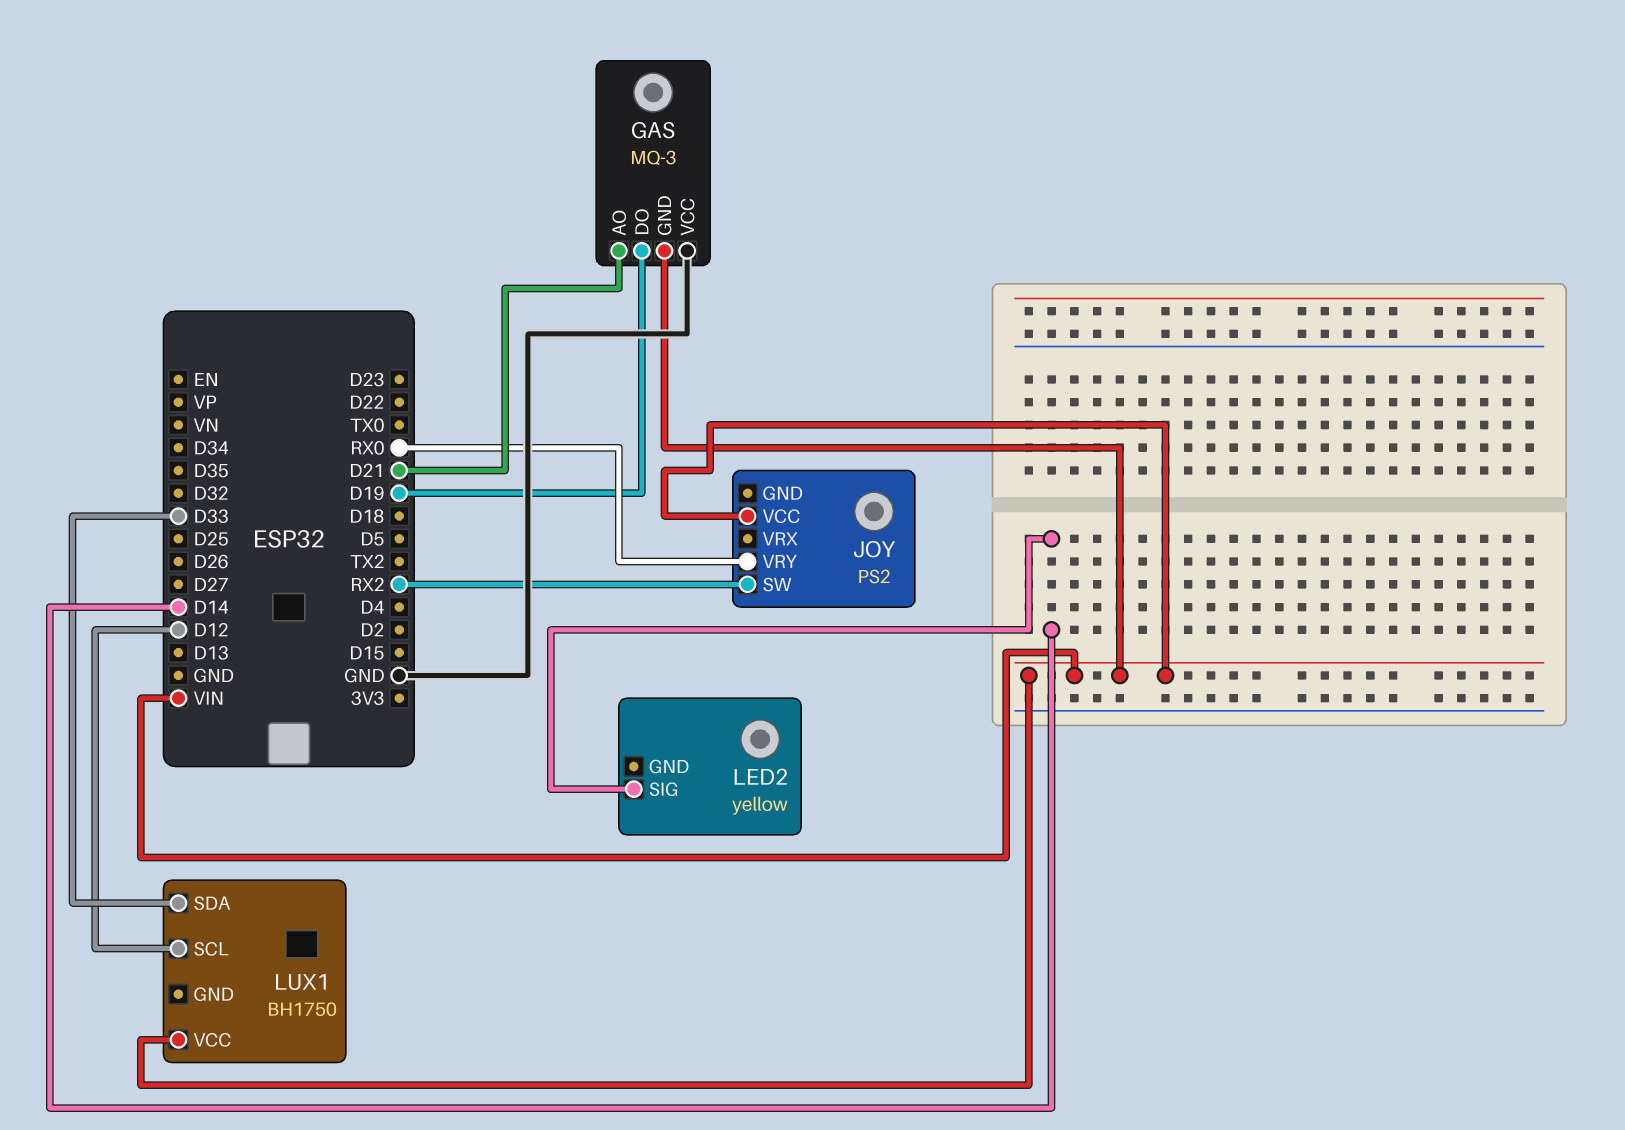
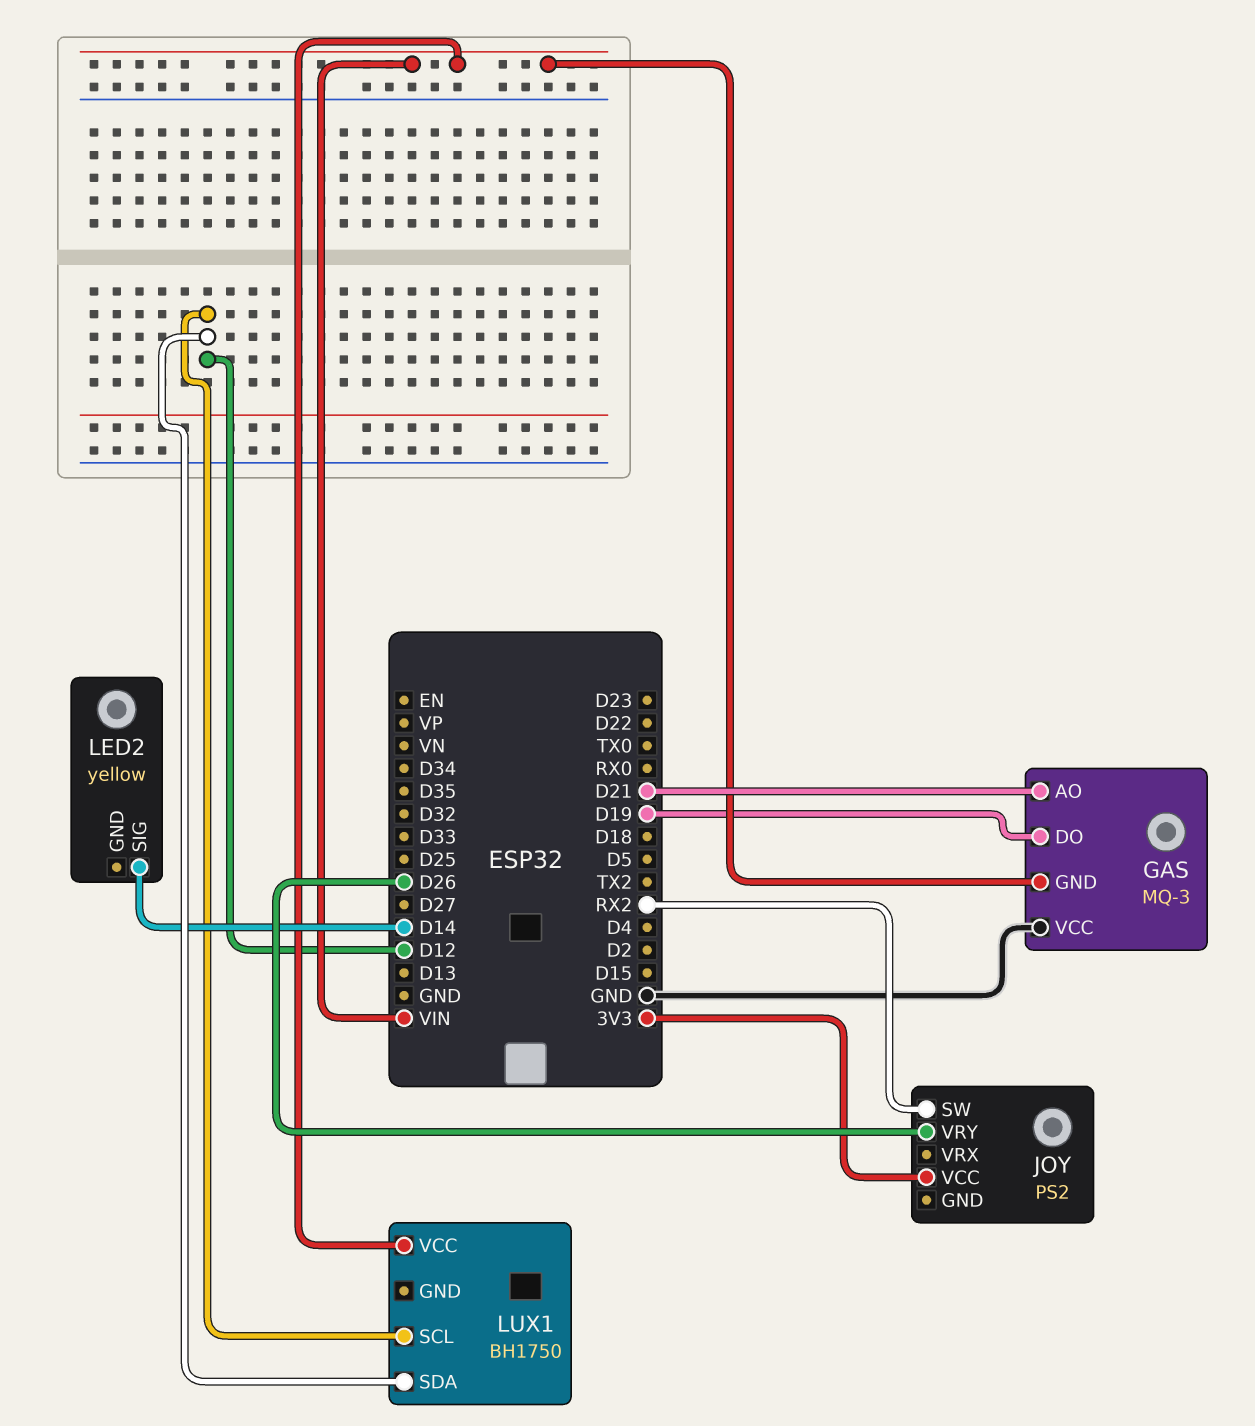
JOY pin VCC: VIN -> 3V3
JOY pin VRY: RX0 -> D26
LUX1 pin SDA: D33 -> D12

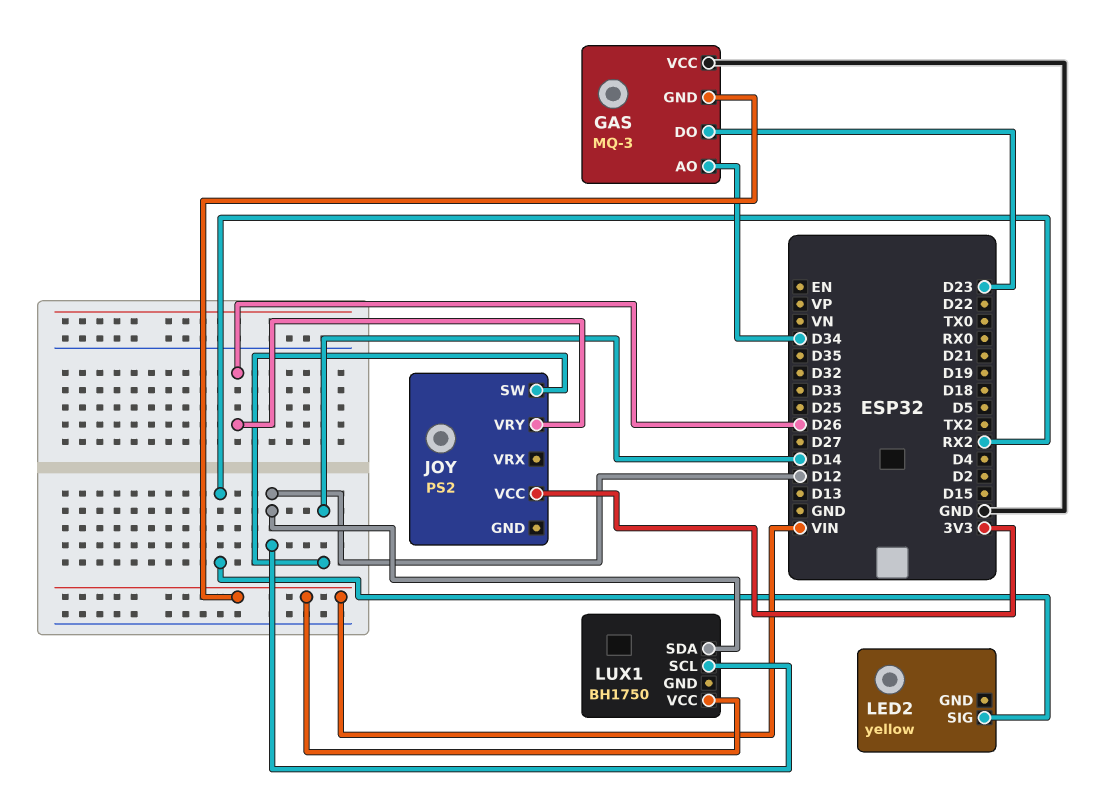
GAS pin AO: D21 -> D34
GAS pin DO: D19 -> D23
JOY pin SW: RX2 -> D14
LED2 pin SIG: D14 -> RX2

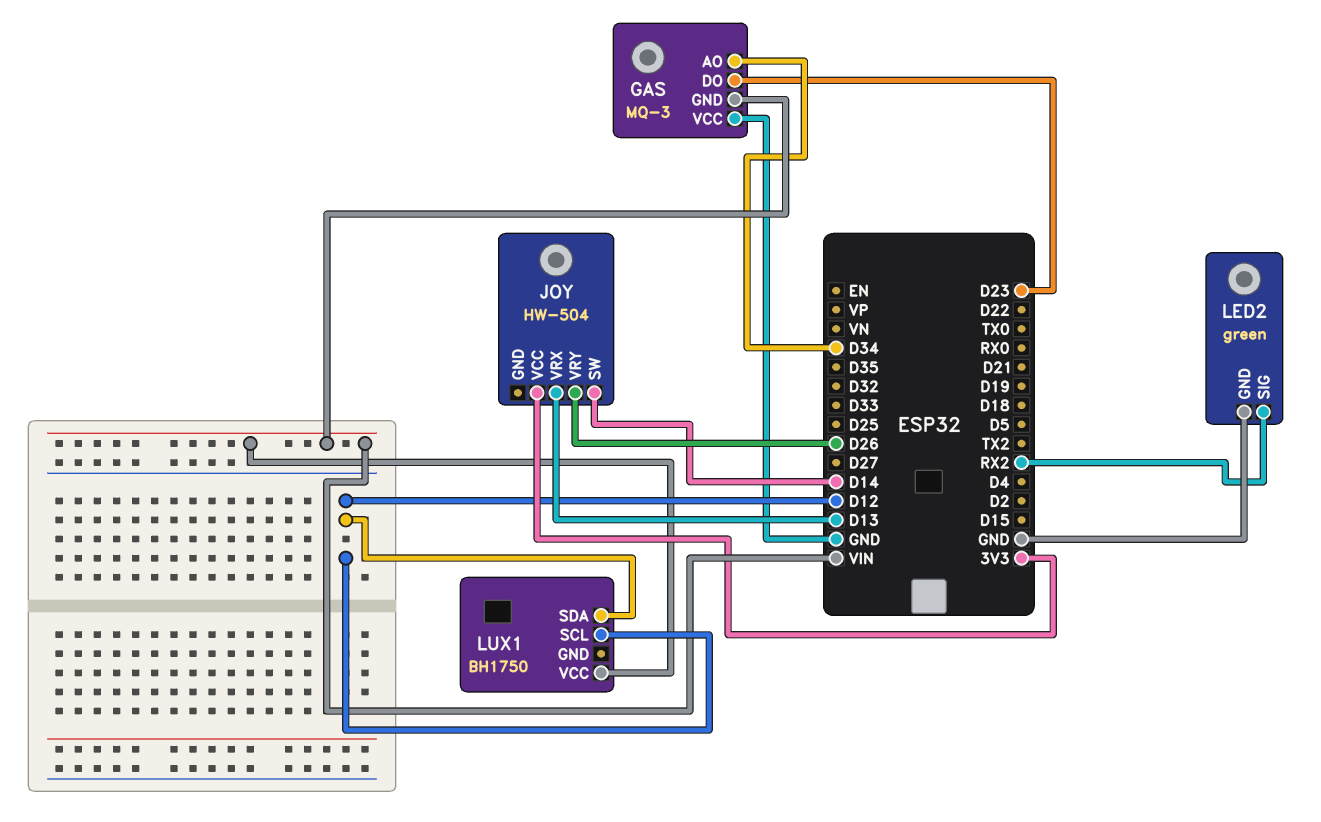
JOY: PS2 -> HW-504
JOY pin VRX: none -> D13
LED2: yellow -> green
LED2 pin GND: none -> GND

